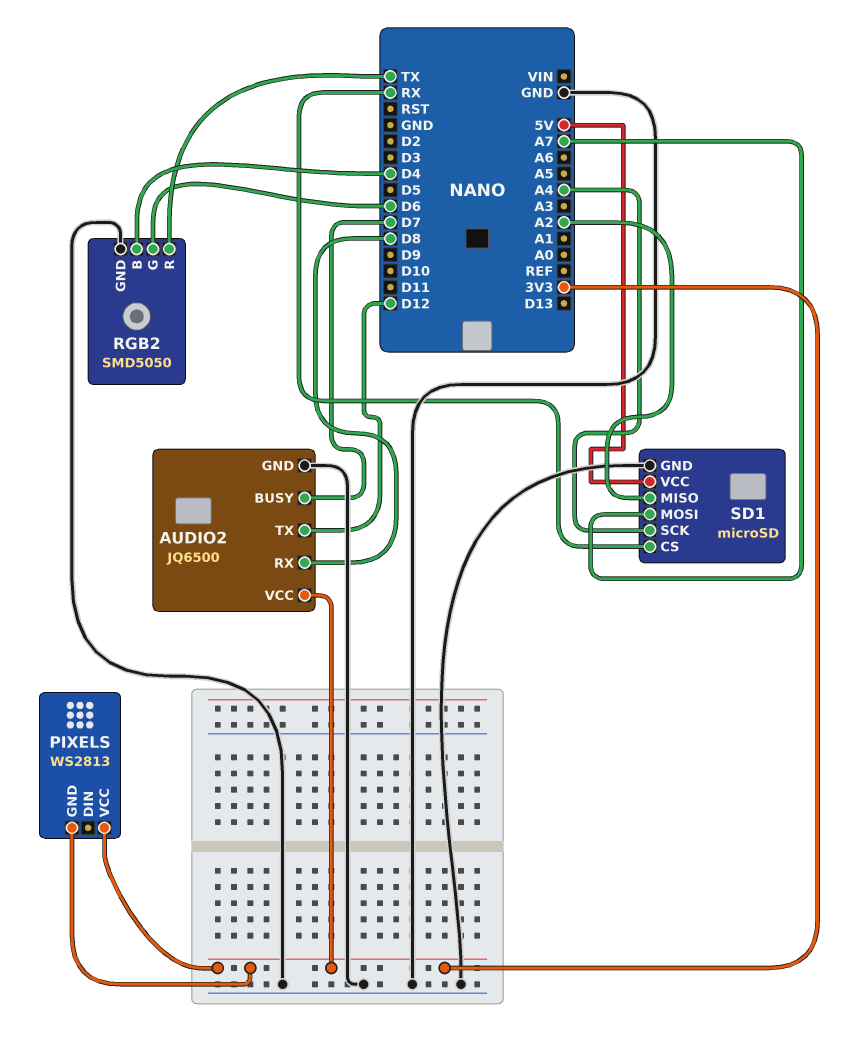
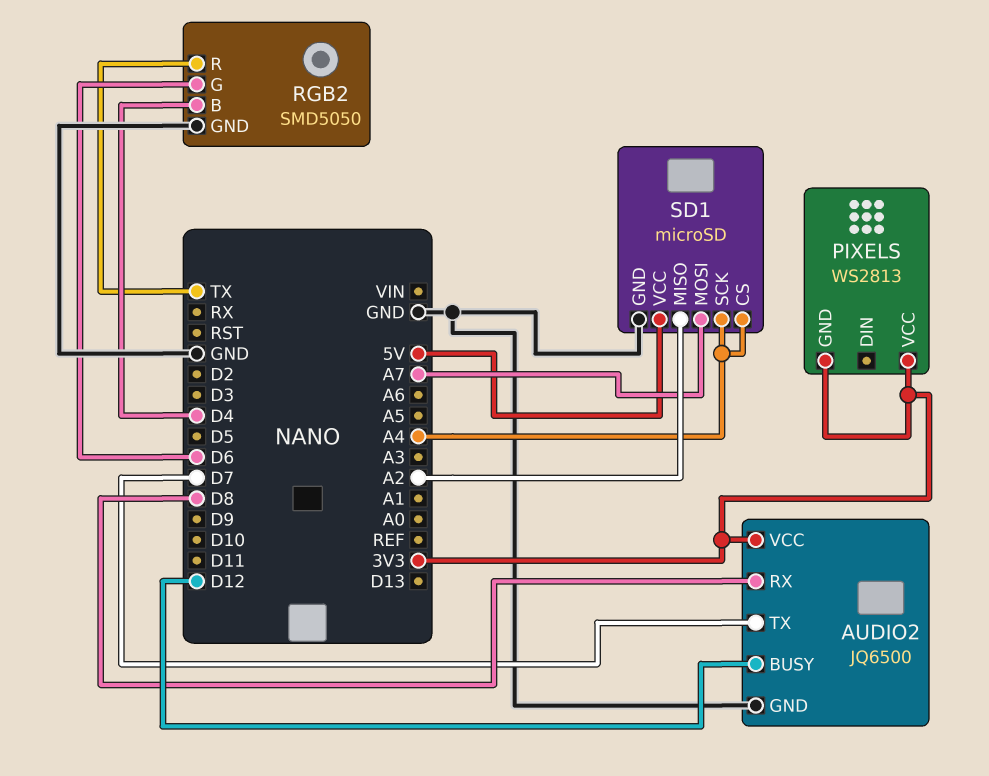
AUDIO2 pin BUSY: D7 -> D12
AUDIO2 pin TX: D12 -> D7
SD1 pin CS: RX -> A4

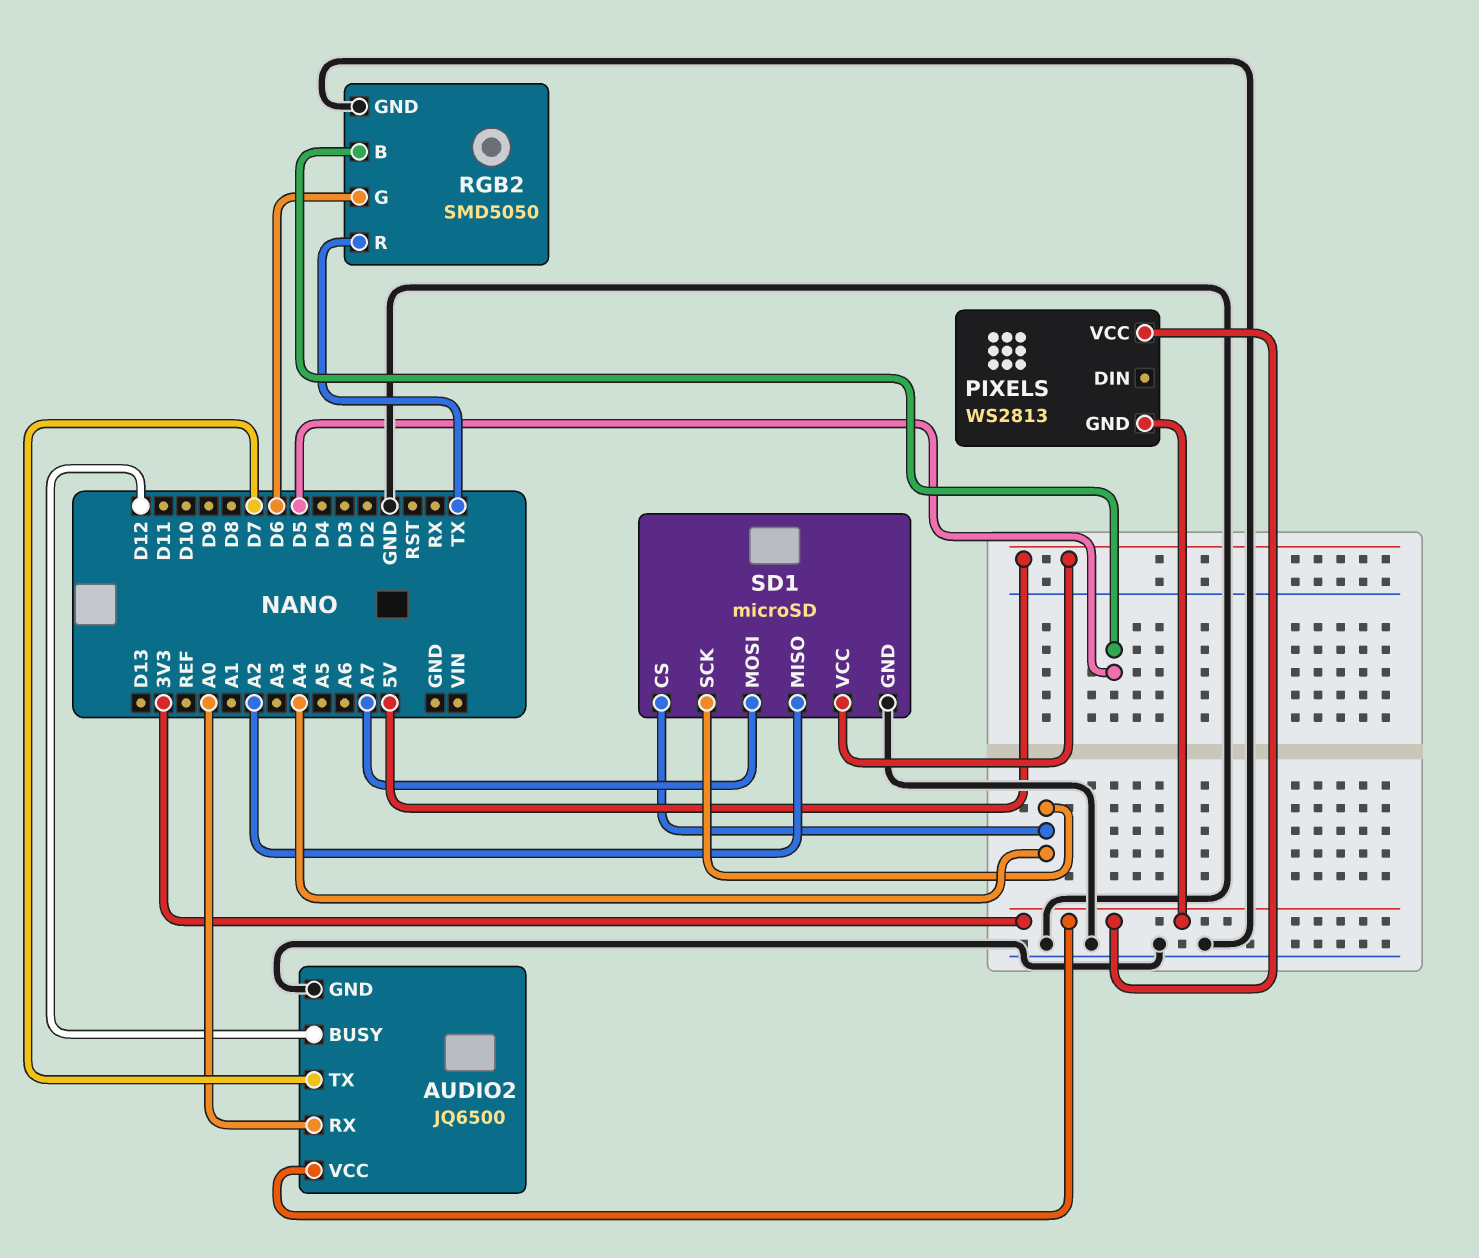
AUDIO2 pin RX: D8 -> A0
RGB2 pin B: D4 -> D5

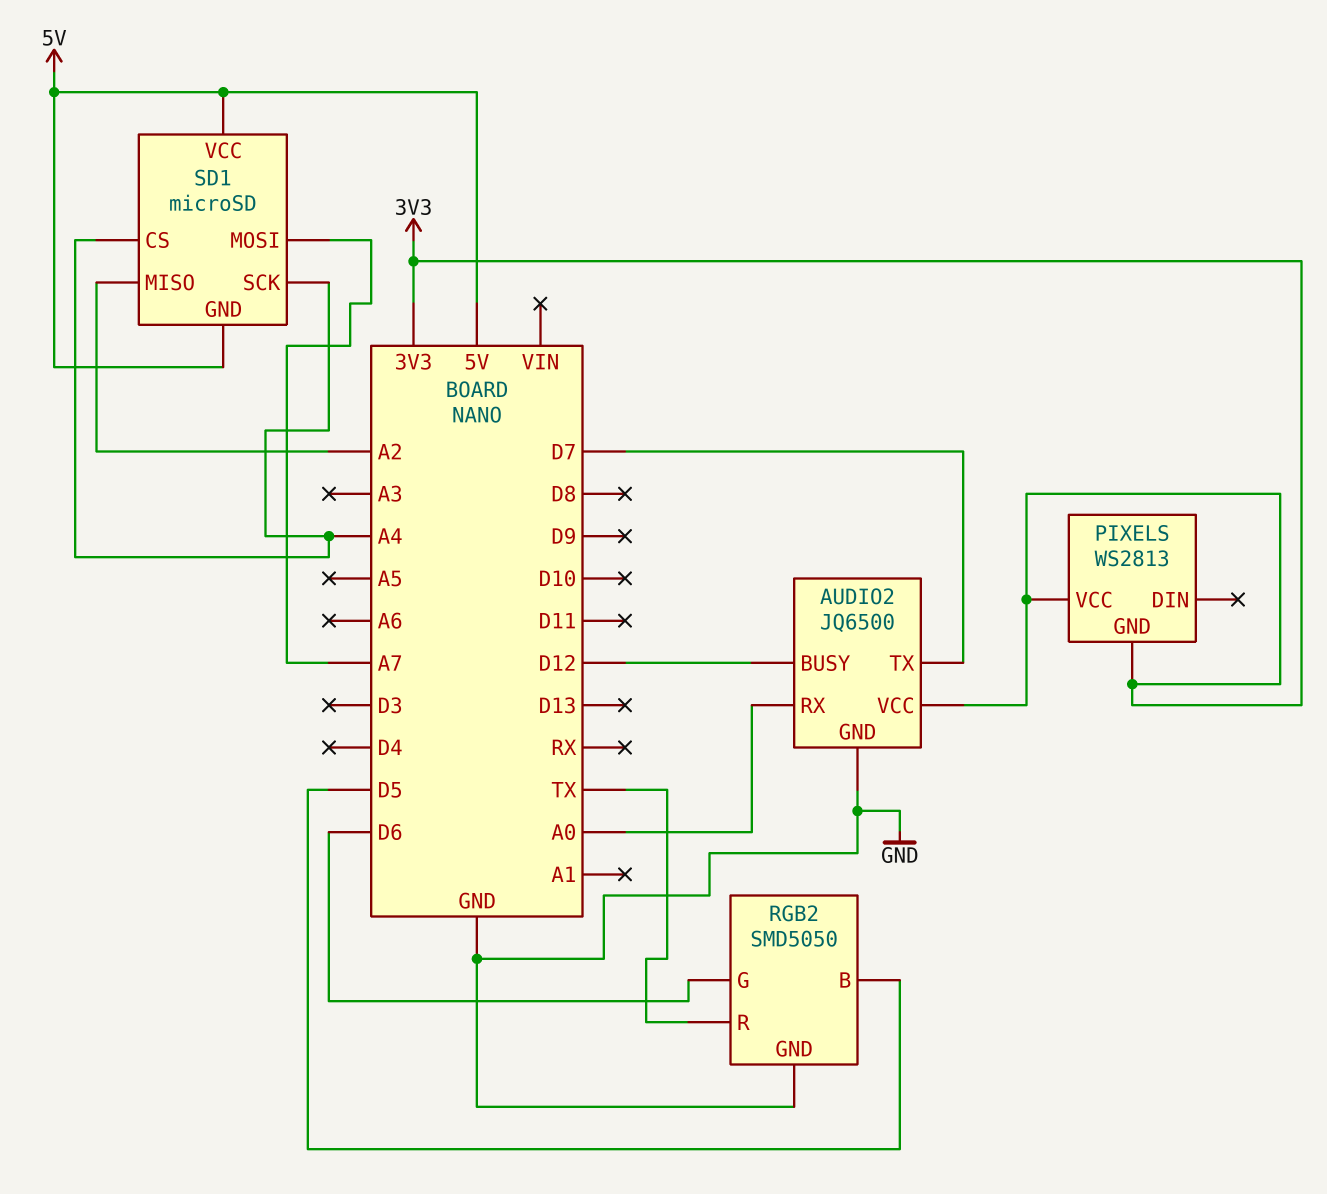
SD1 pin GND: GND -> 5V

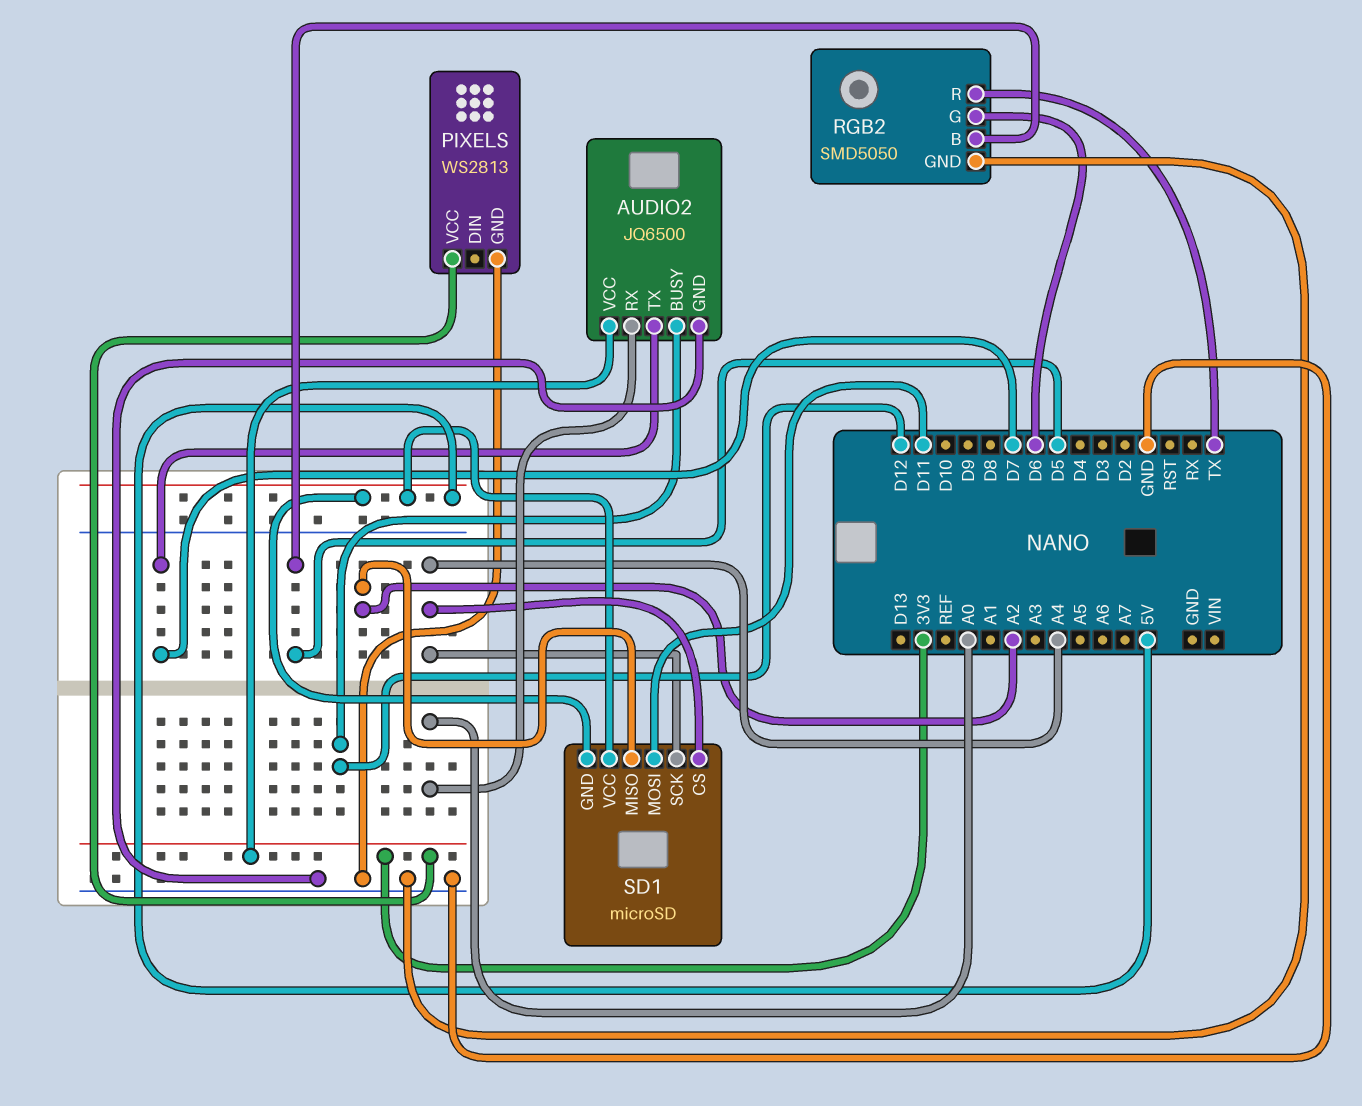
PIXELS pin GND: 3V3 -> GND
SD1 pin MOSI: A7 -> D11

